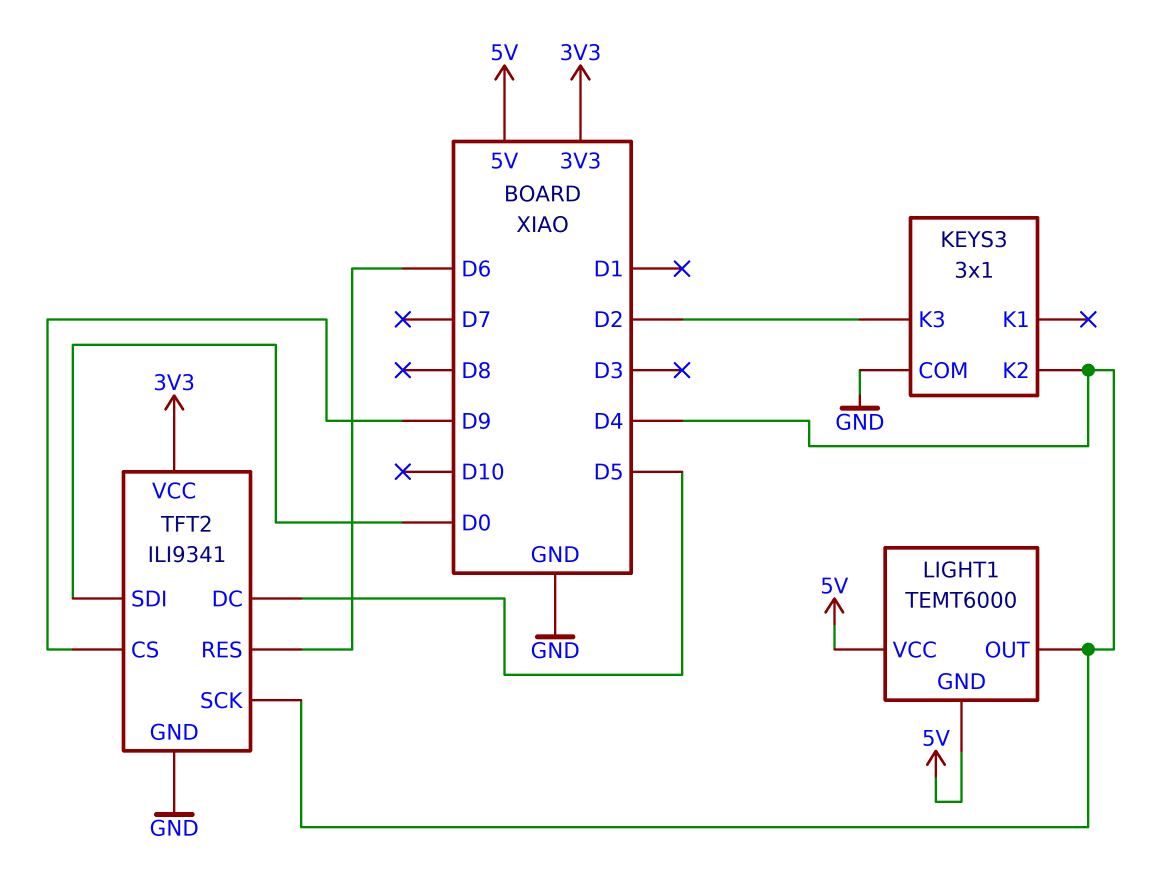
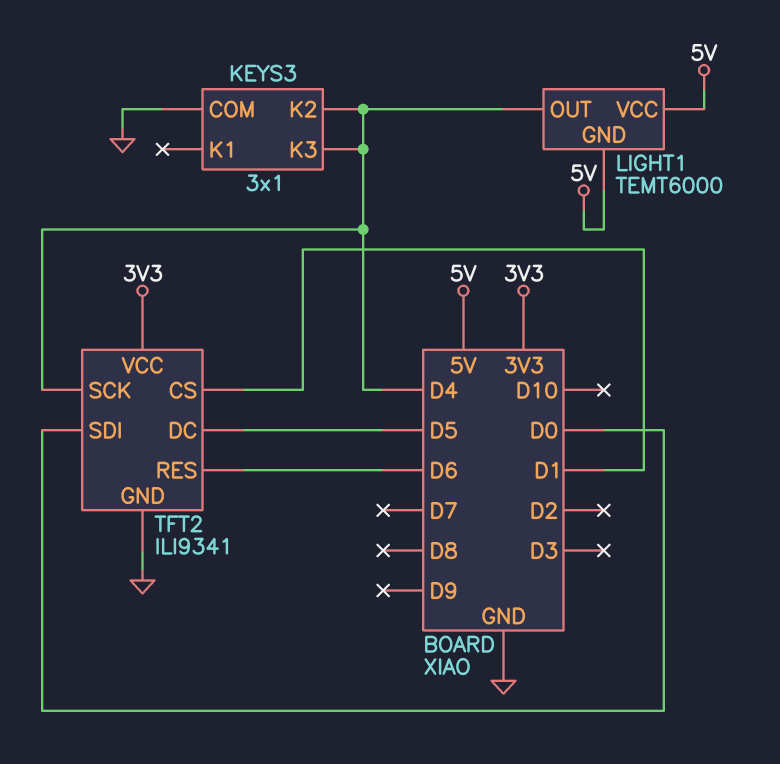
KEYS3 pin K3: D2 -> D4
TFT2 pin CS: D9 -> D1

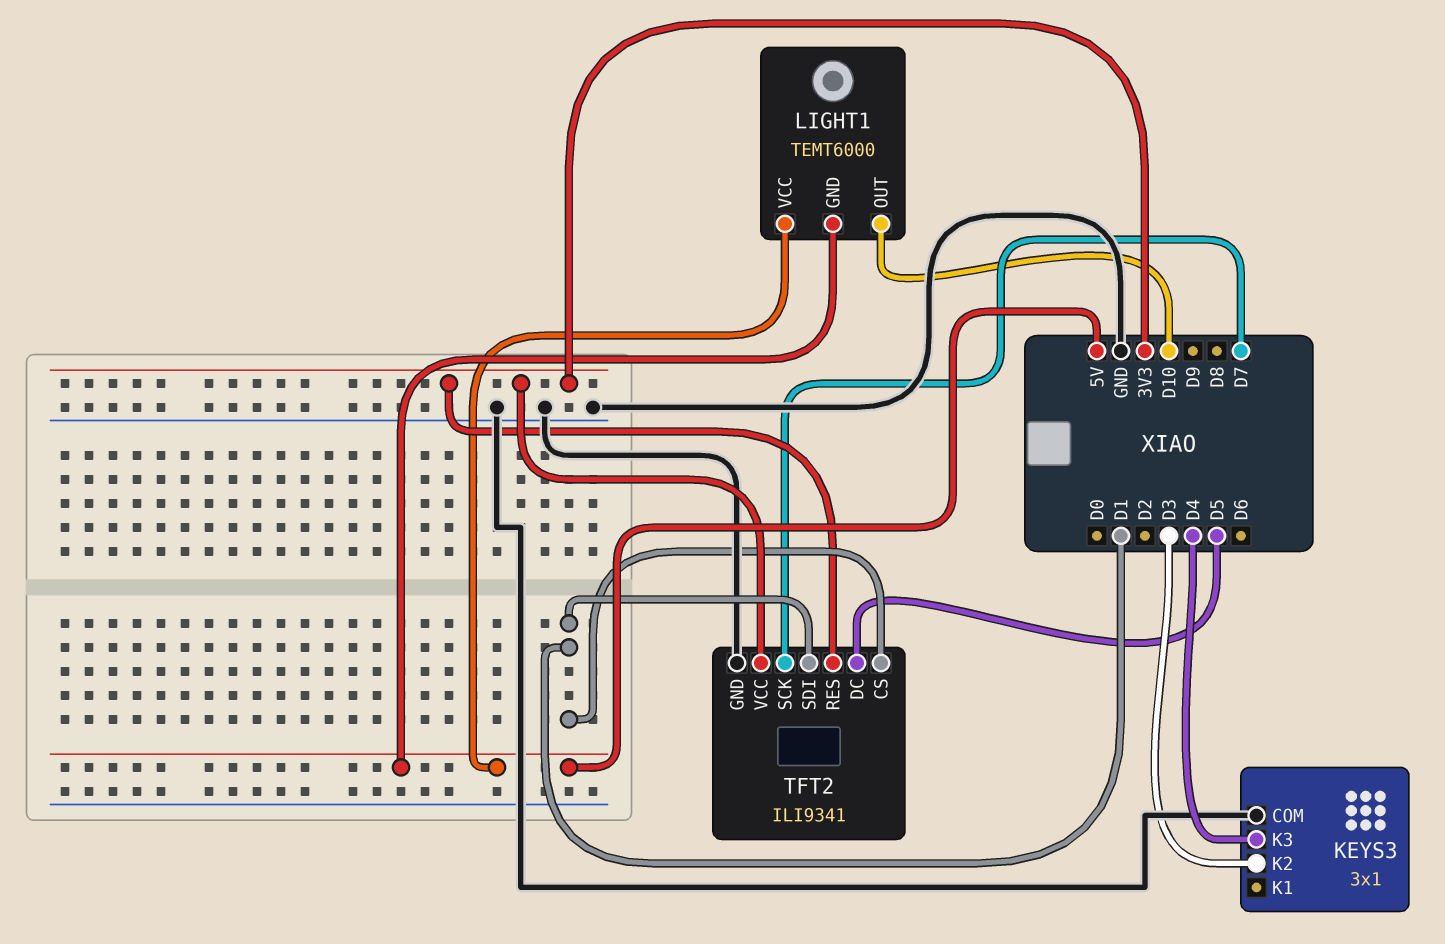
KEYS3 pin K2: D4 -> D3
LIGHT1 pin OUT: D4 -> D10
TFT2 pin RES: D6 -> 3V3
TFT2 pin SCK: D4 -> D7
TFT2 pin SDI: D0 -> D1

